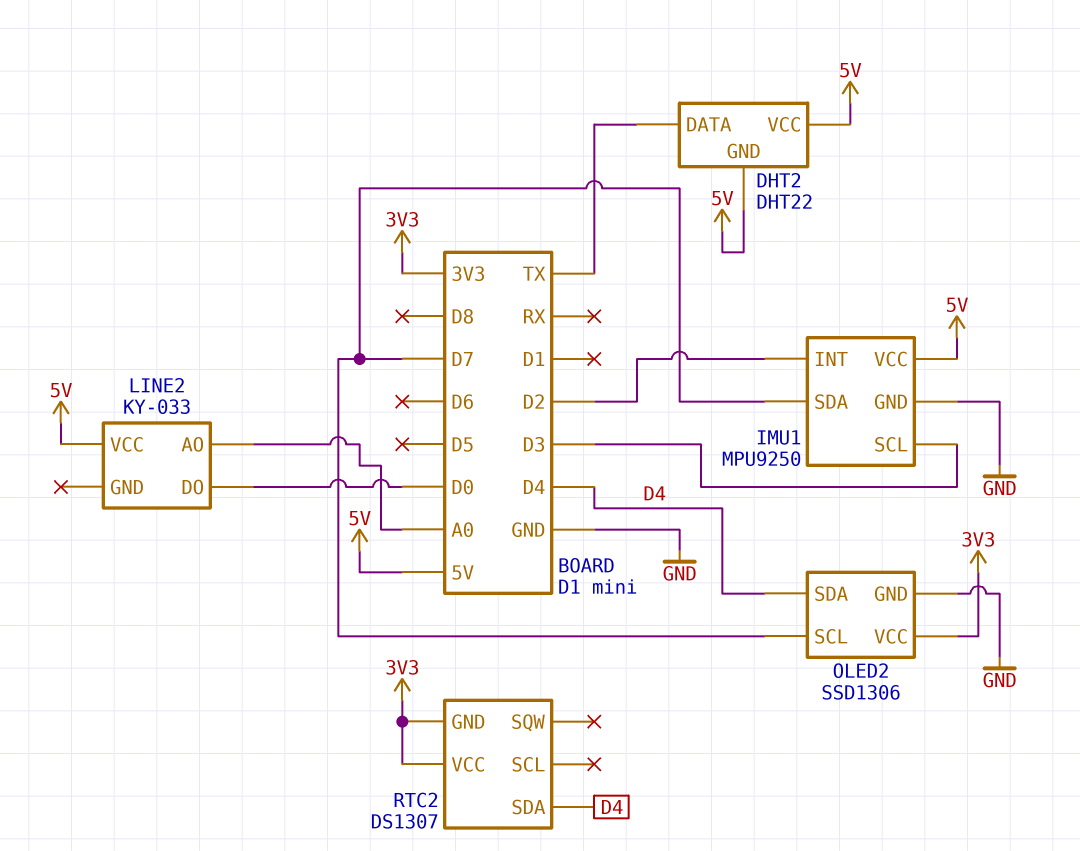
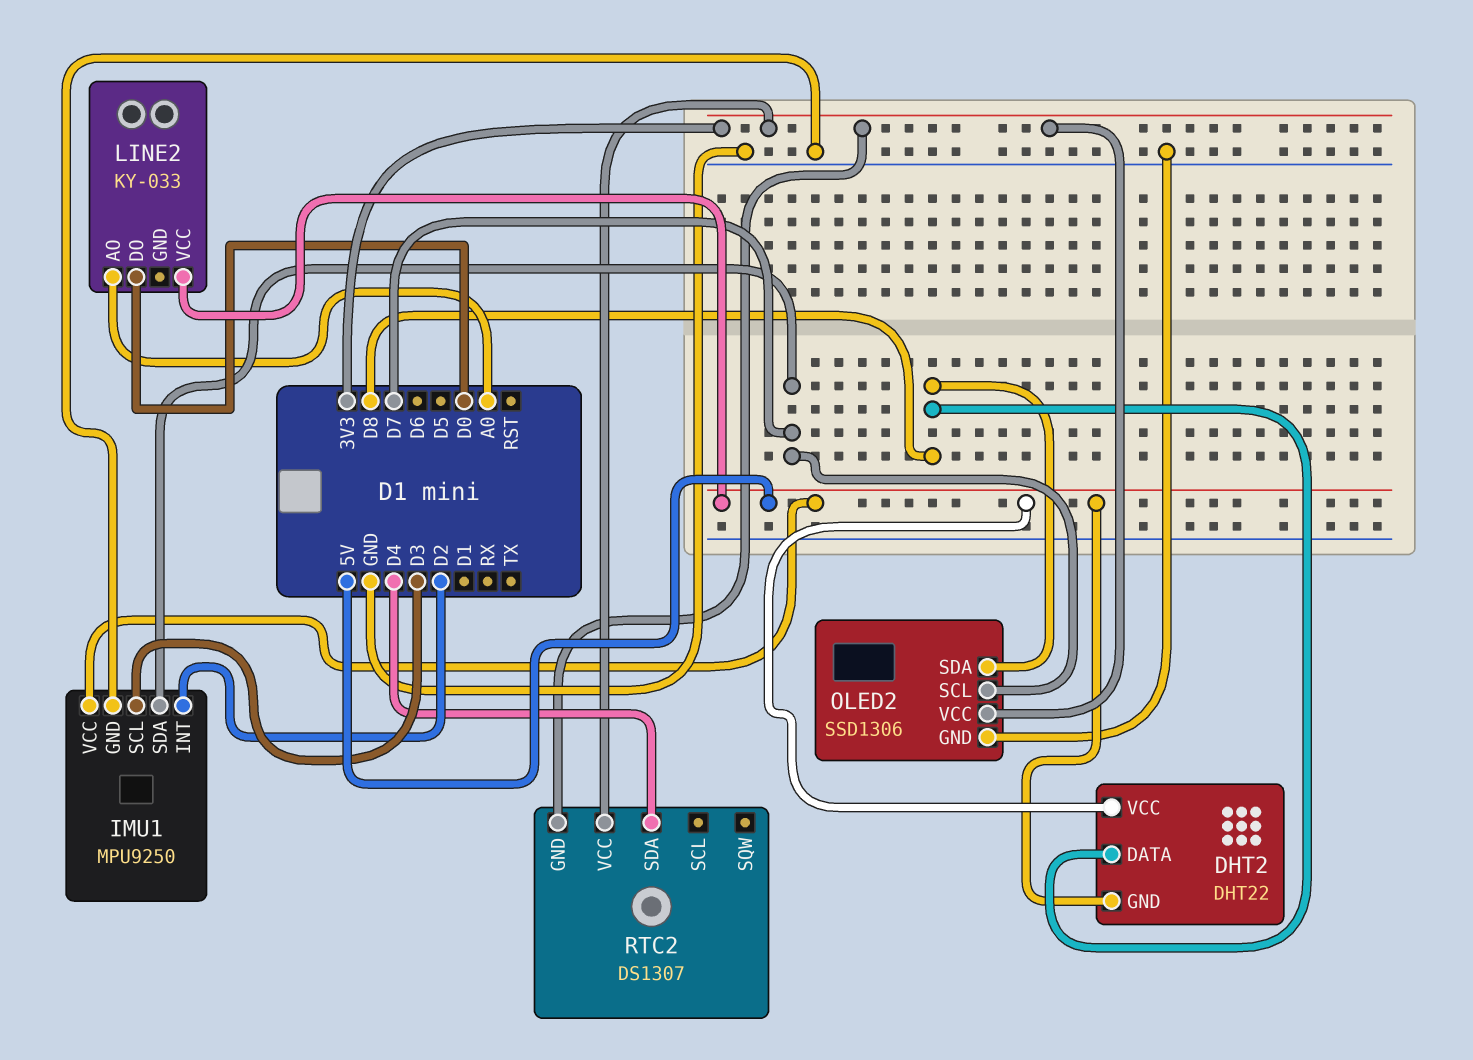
DHT2 pin DATA: TX -> D8
OLED2 pin SDA: D4 -> D8

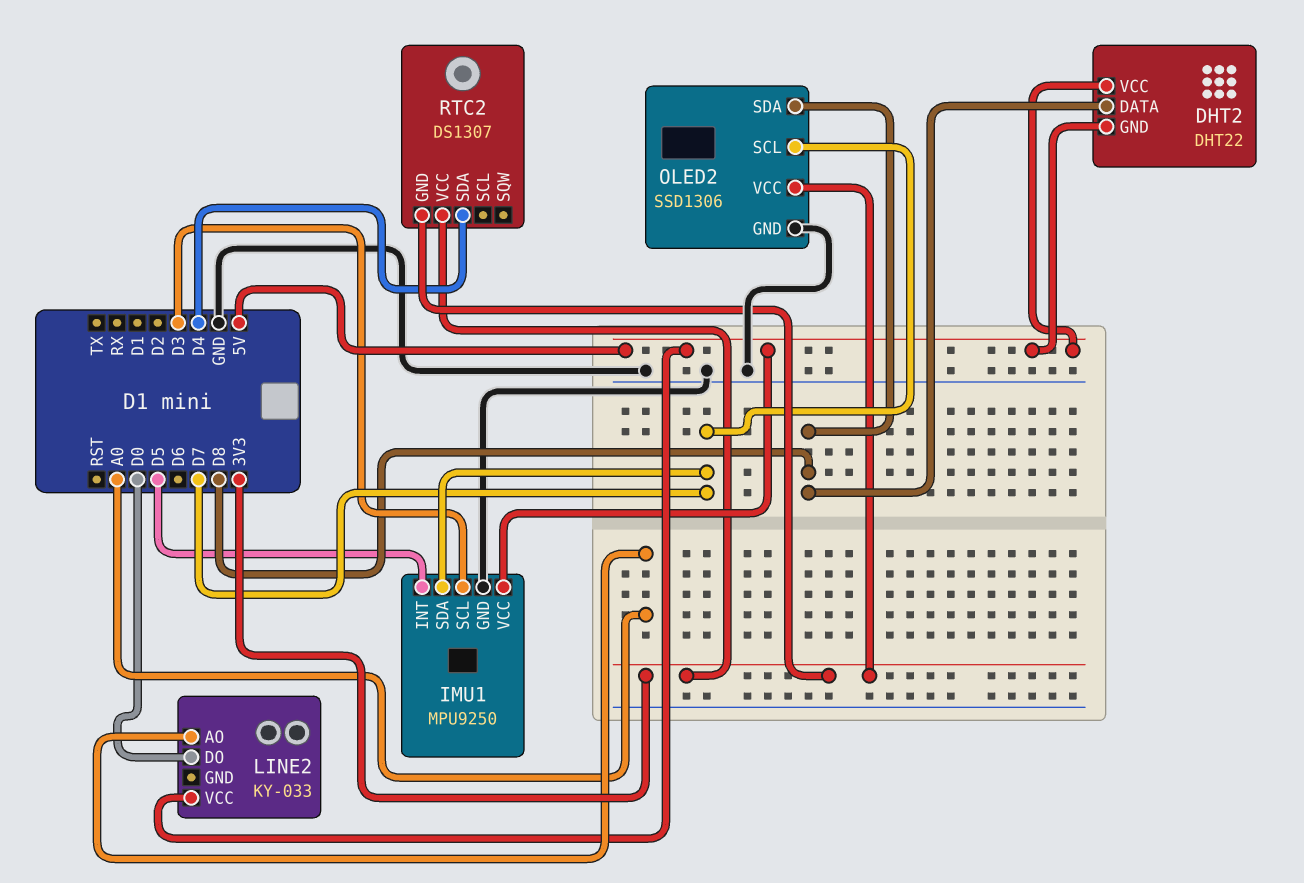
IMU1 pin INT: D2 -> D5

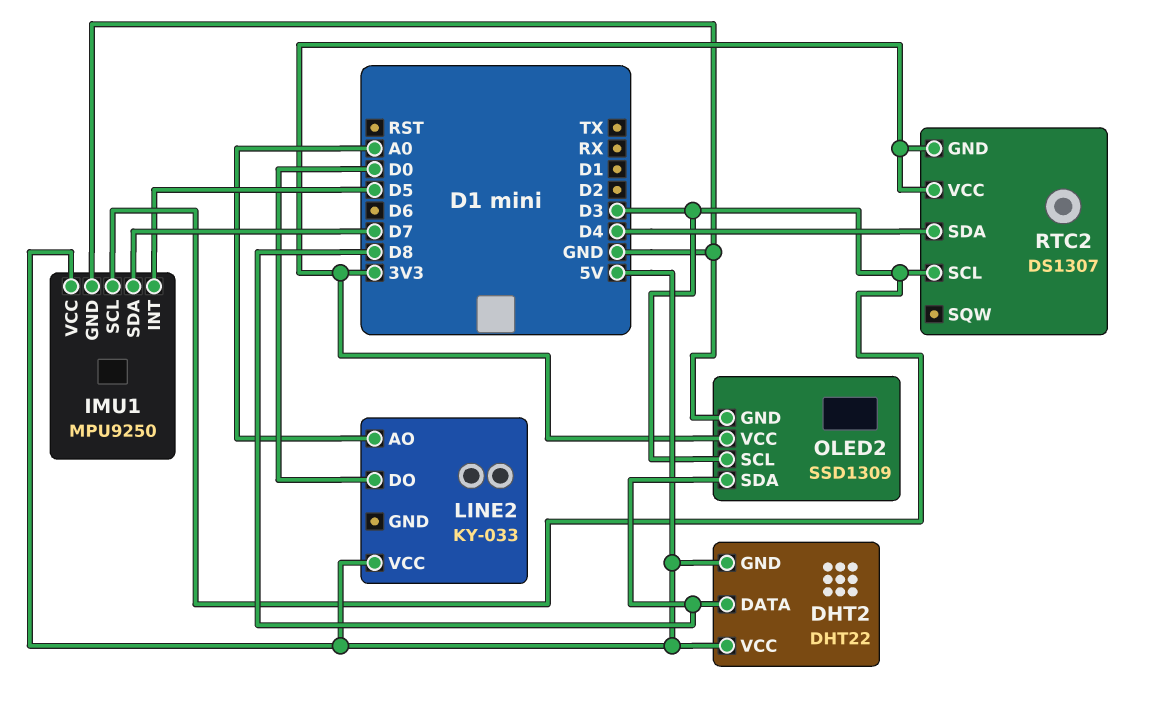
OLED2: SSD1306 -> SSD1309
OLED2 pin SCL: D7 -> D3
RTC2 pin SCL: none -> D3

